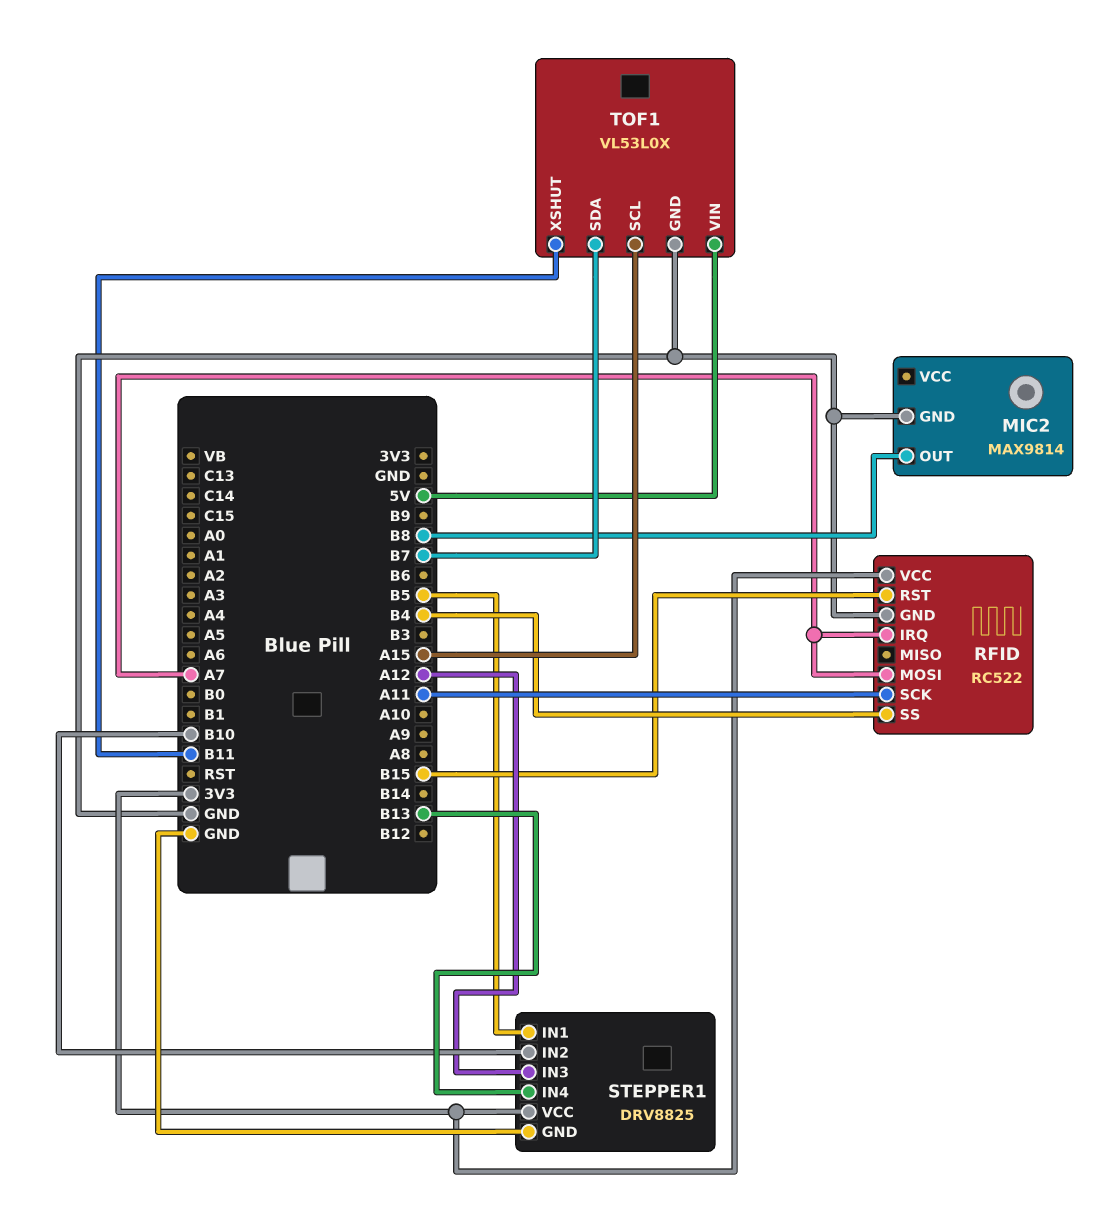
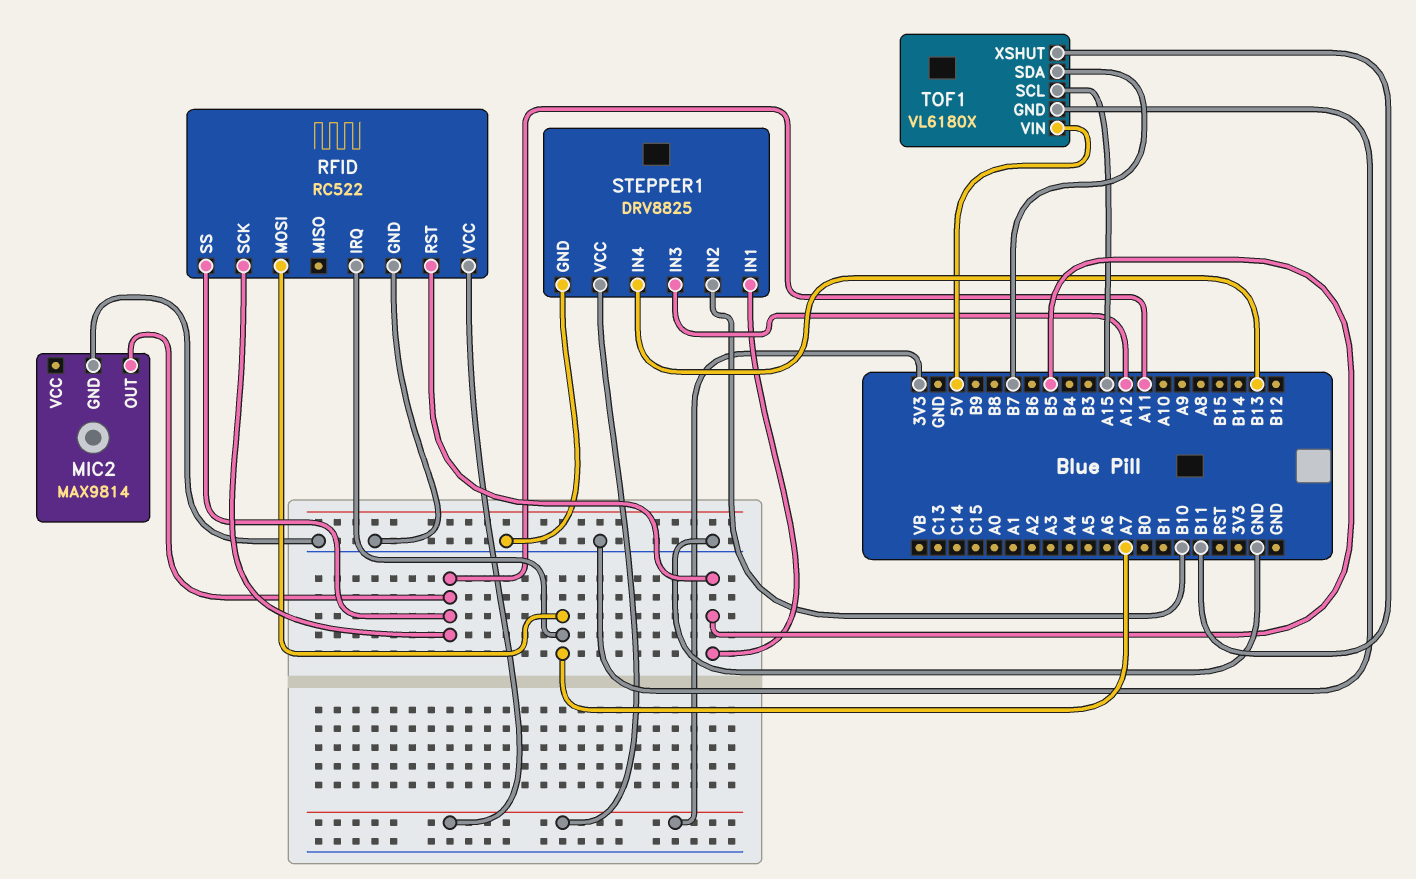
MIC2 pin OUT: B8 -> A11
RFID pin RST: B15 -> B5
RFID pin SS: B4 -> A11
TOF1: VL53L0X -> VL6180X

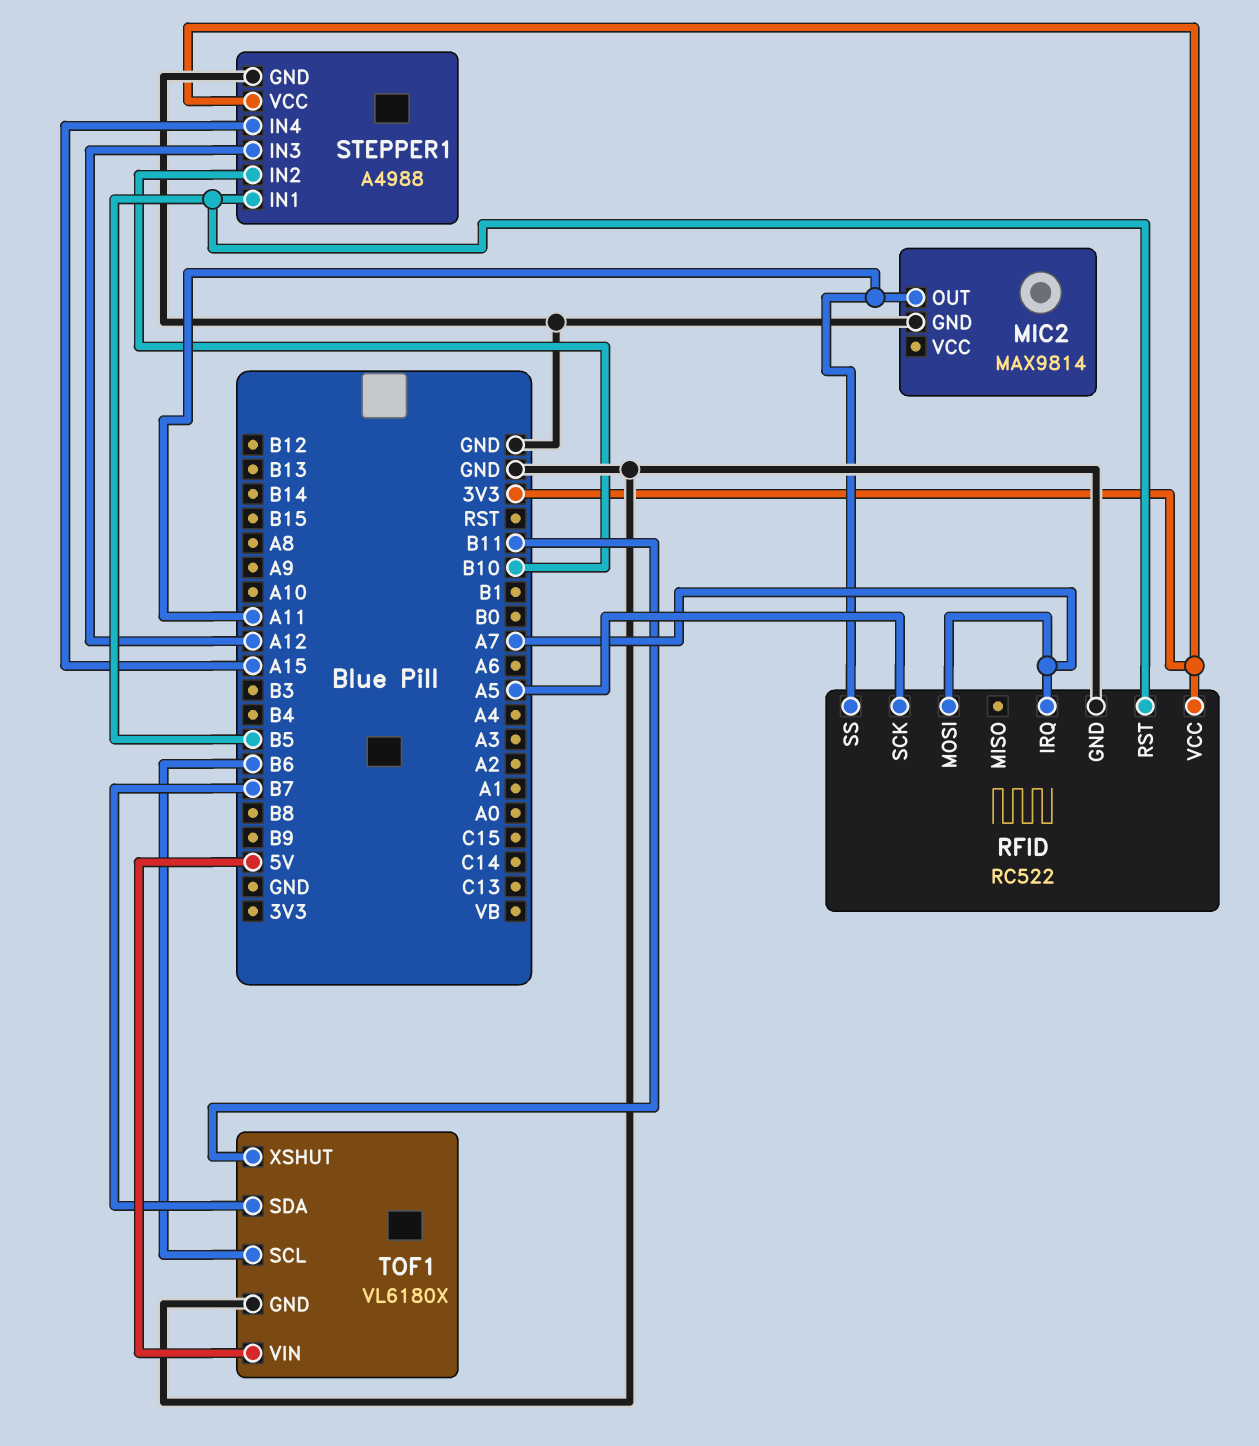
RFID pin SCK: A11 -> A5
STEPPER1: DRV8825 -> A4988
STEPPER1 pin IN4: B13 -> A15
TOF1 pin SCL: A15 -> B6

